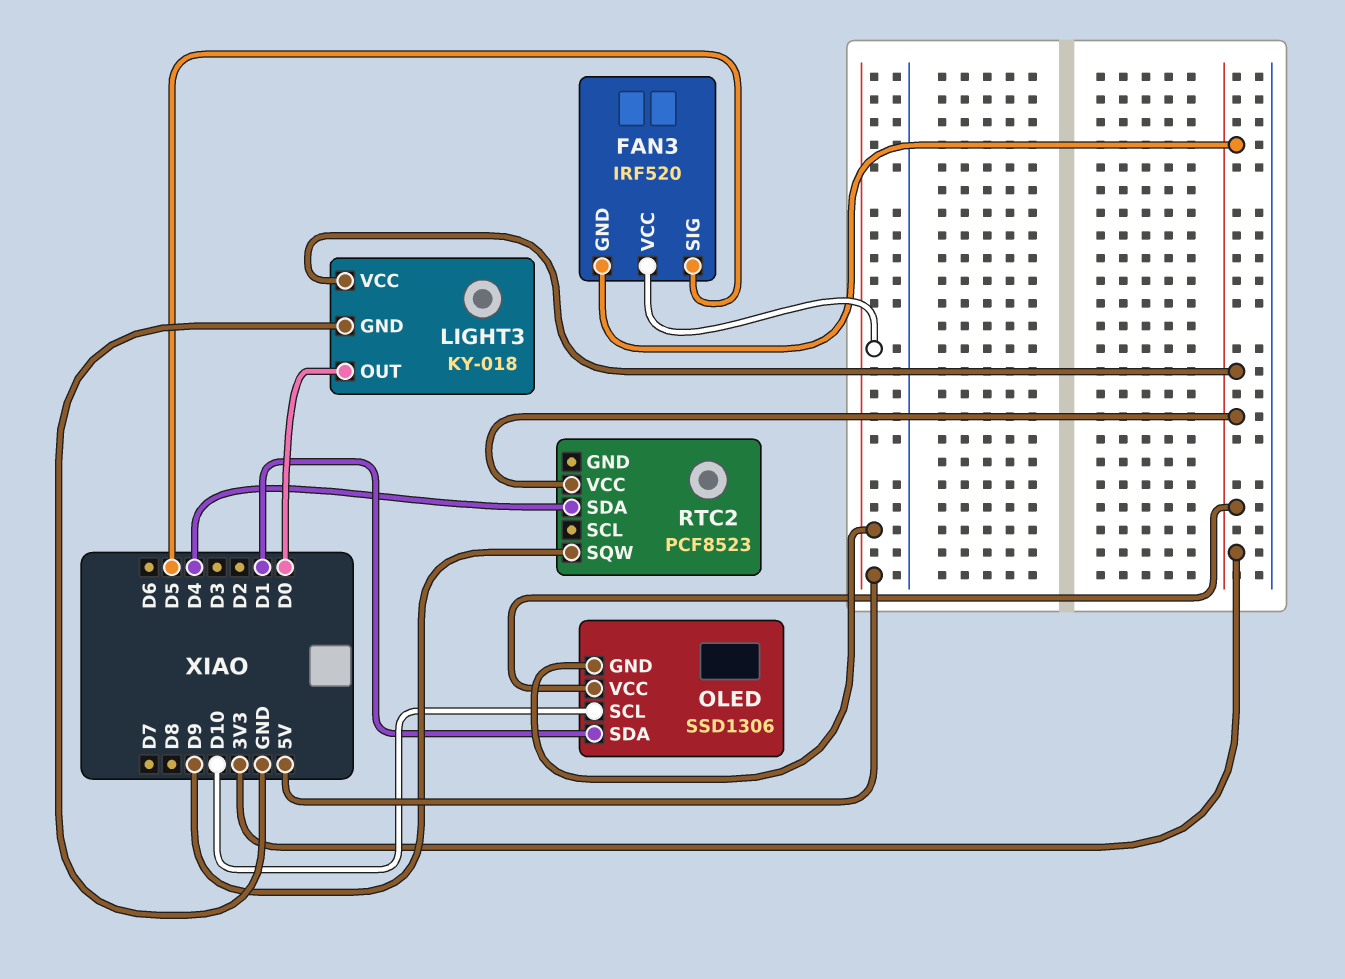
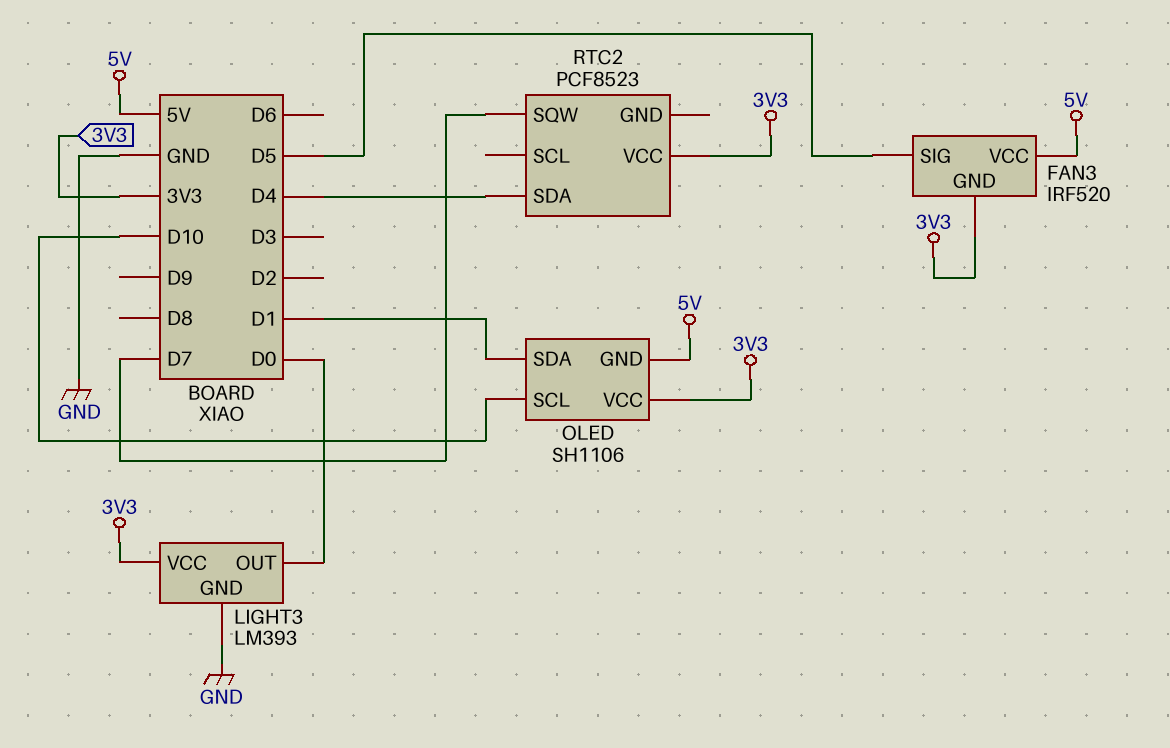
LIGHT3: KY-018 -> LM393
OLED: SSD1306 -> SH1106
RTC2 pin SQW: D9 -> D7

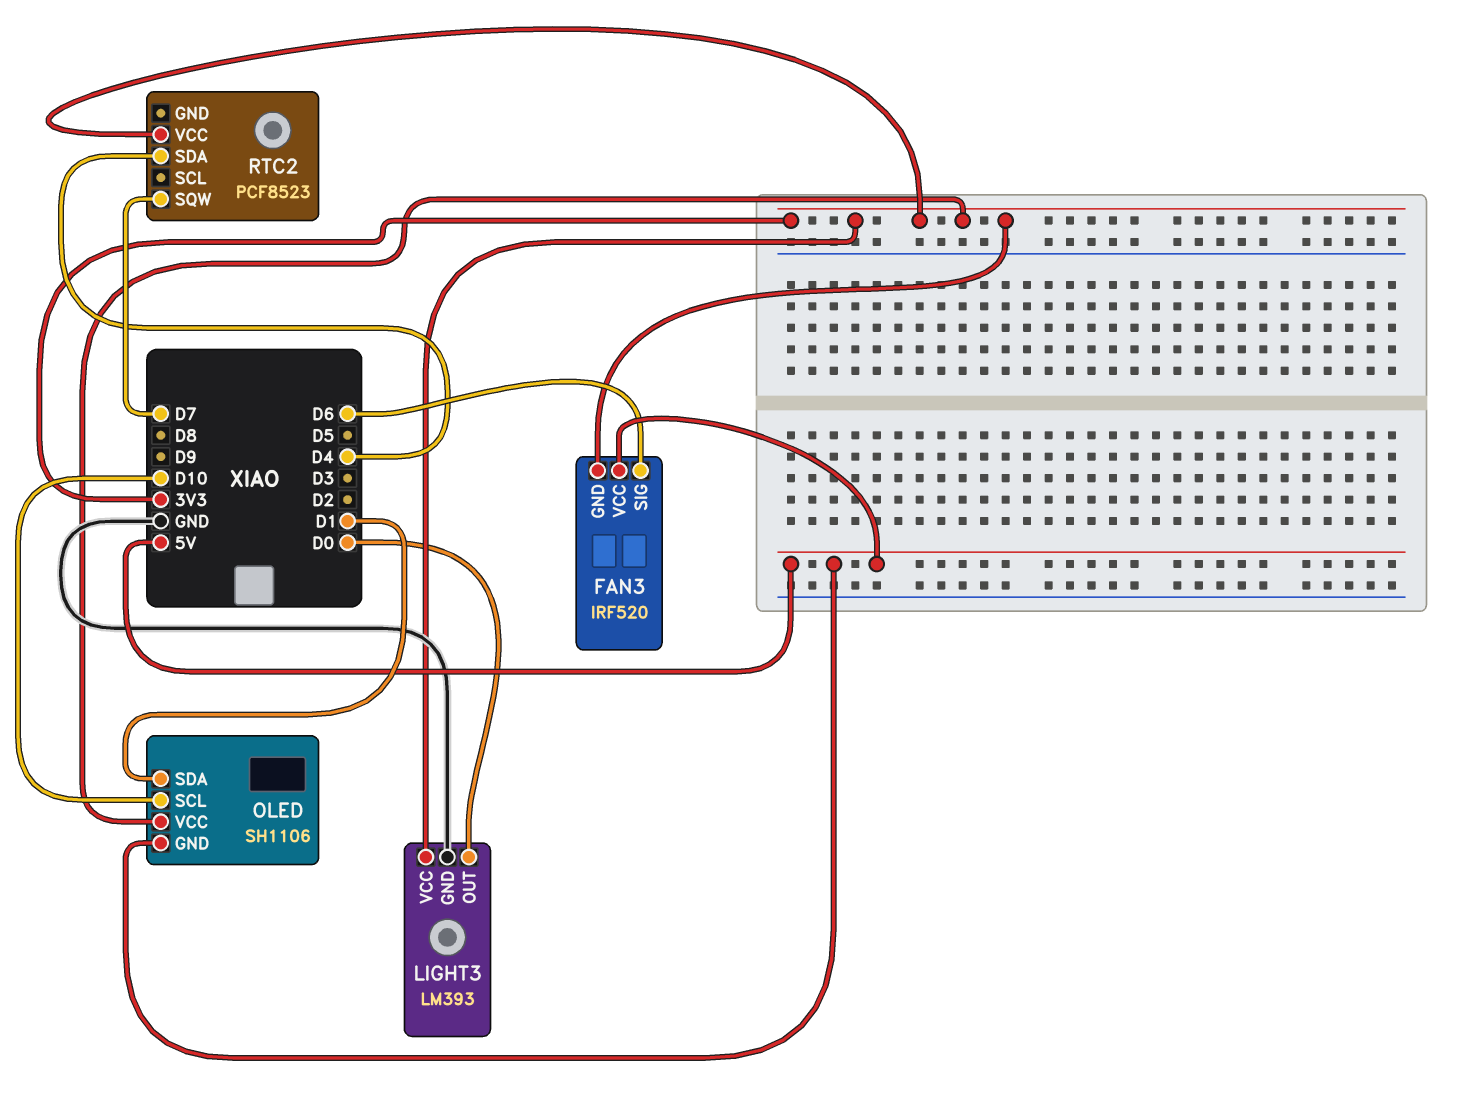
FAN3 pin SIG: D5 -> D6

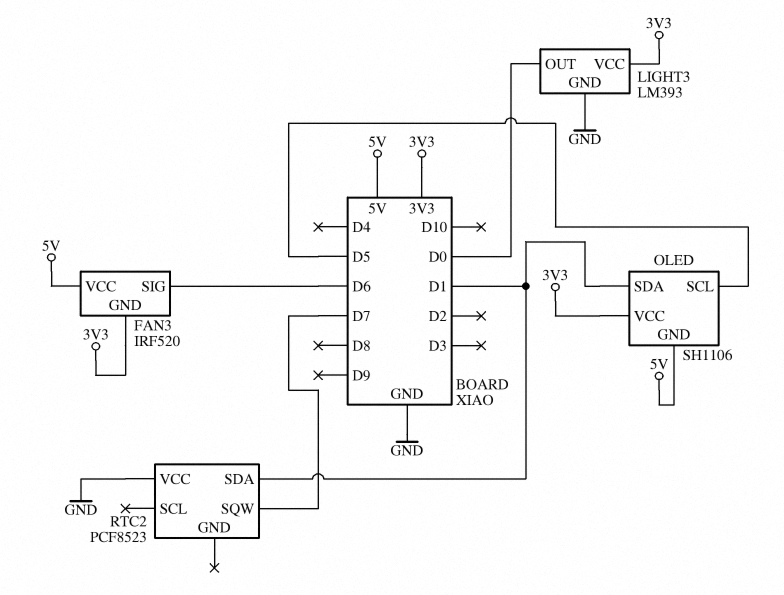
OLED pin SCL: D10 -> D5
RTC2 pin SDA: D4 -> D1
RTC2 pin VCC: 3V3 -> GND

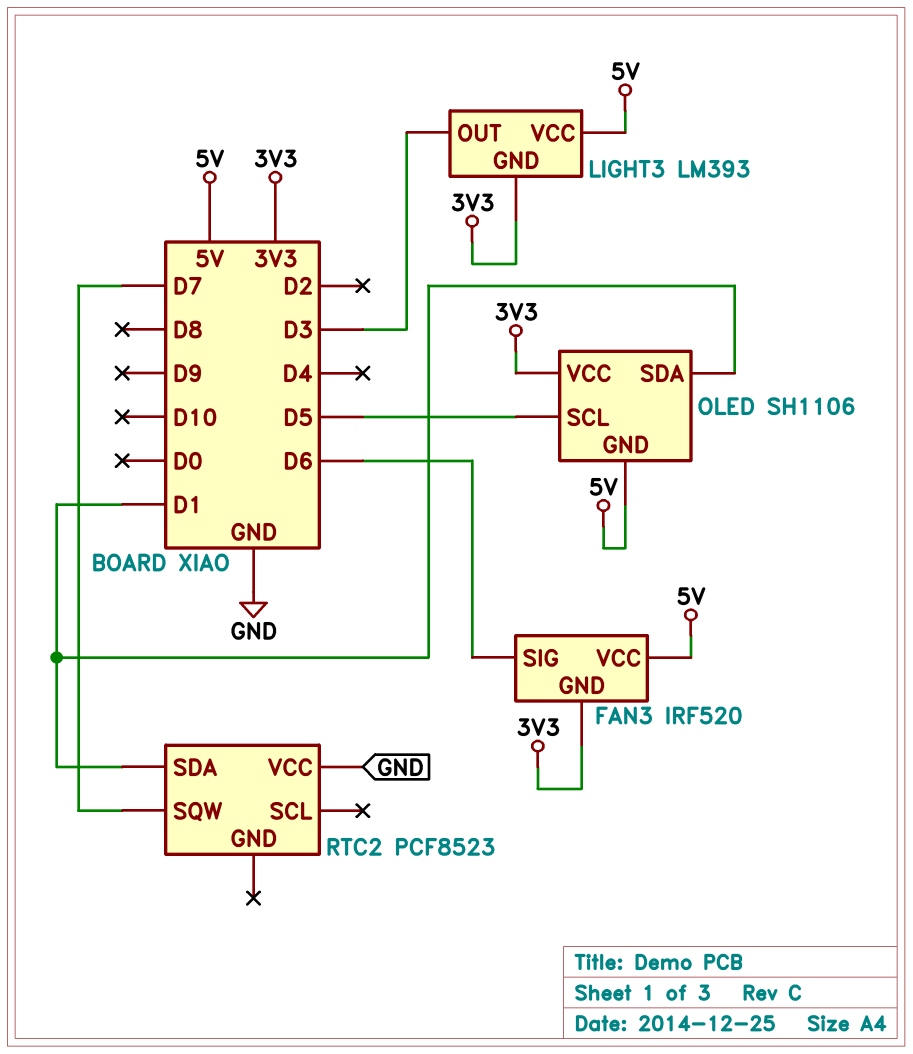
LIGHT3 pin GND: GND -> 3V3
LIGHT3 pin OUT: D0 -> D3
LIGHT3 pin VCC: 3V3 -> 5V

